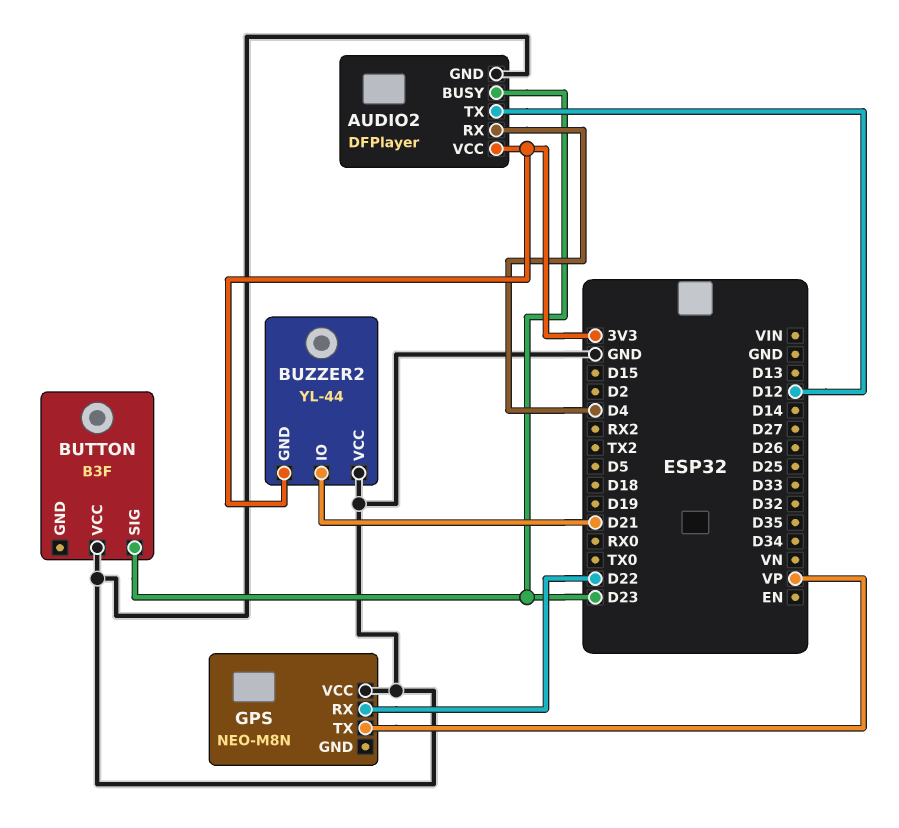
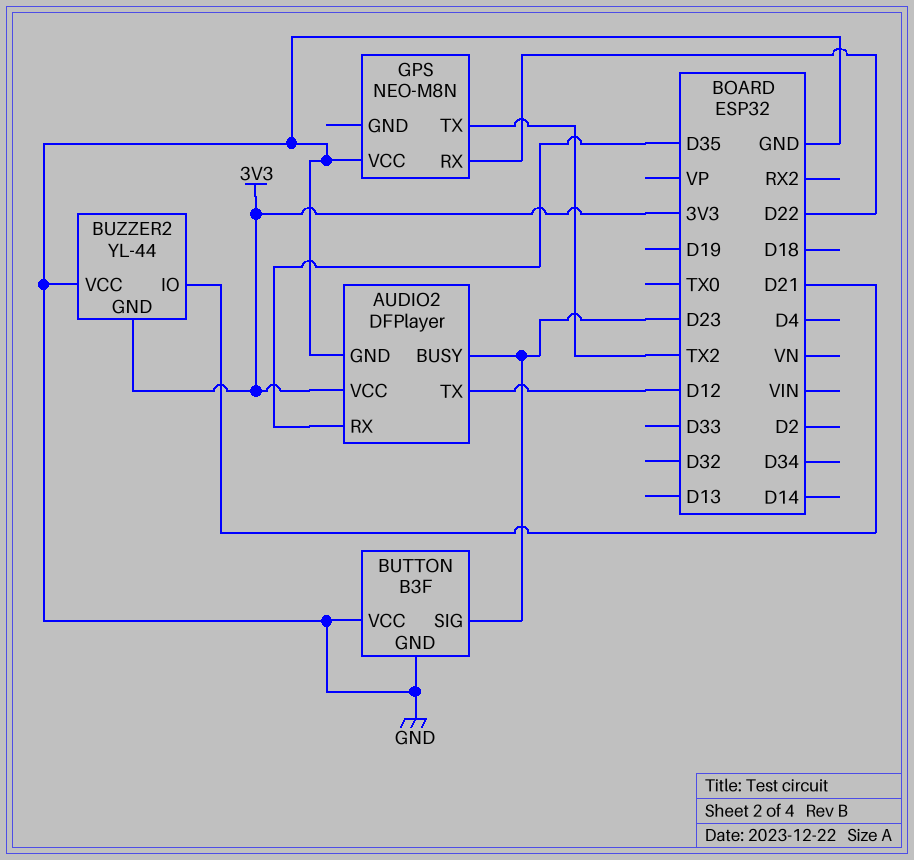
AUDIO2 pin RX: D4 -> D35
BUTTON pin GND: none -> GND
GPS pin TX: VP -> TX2

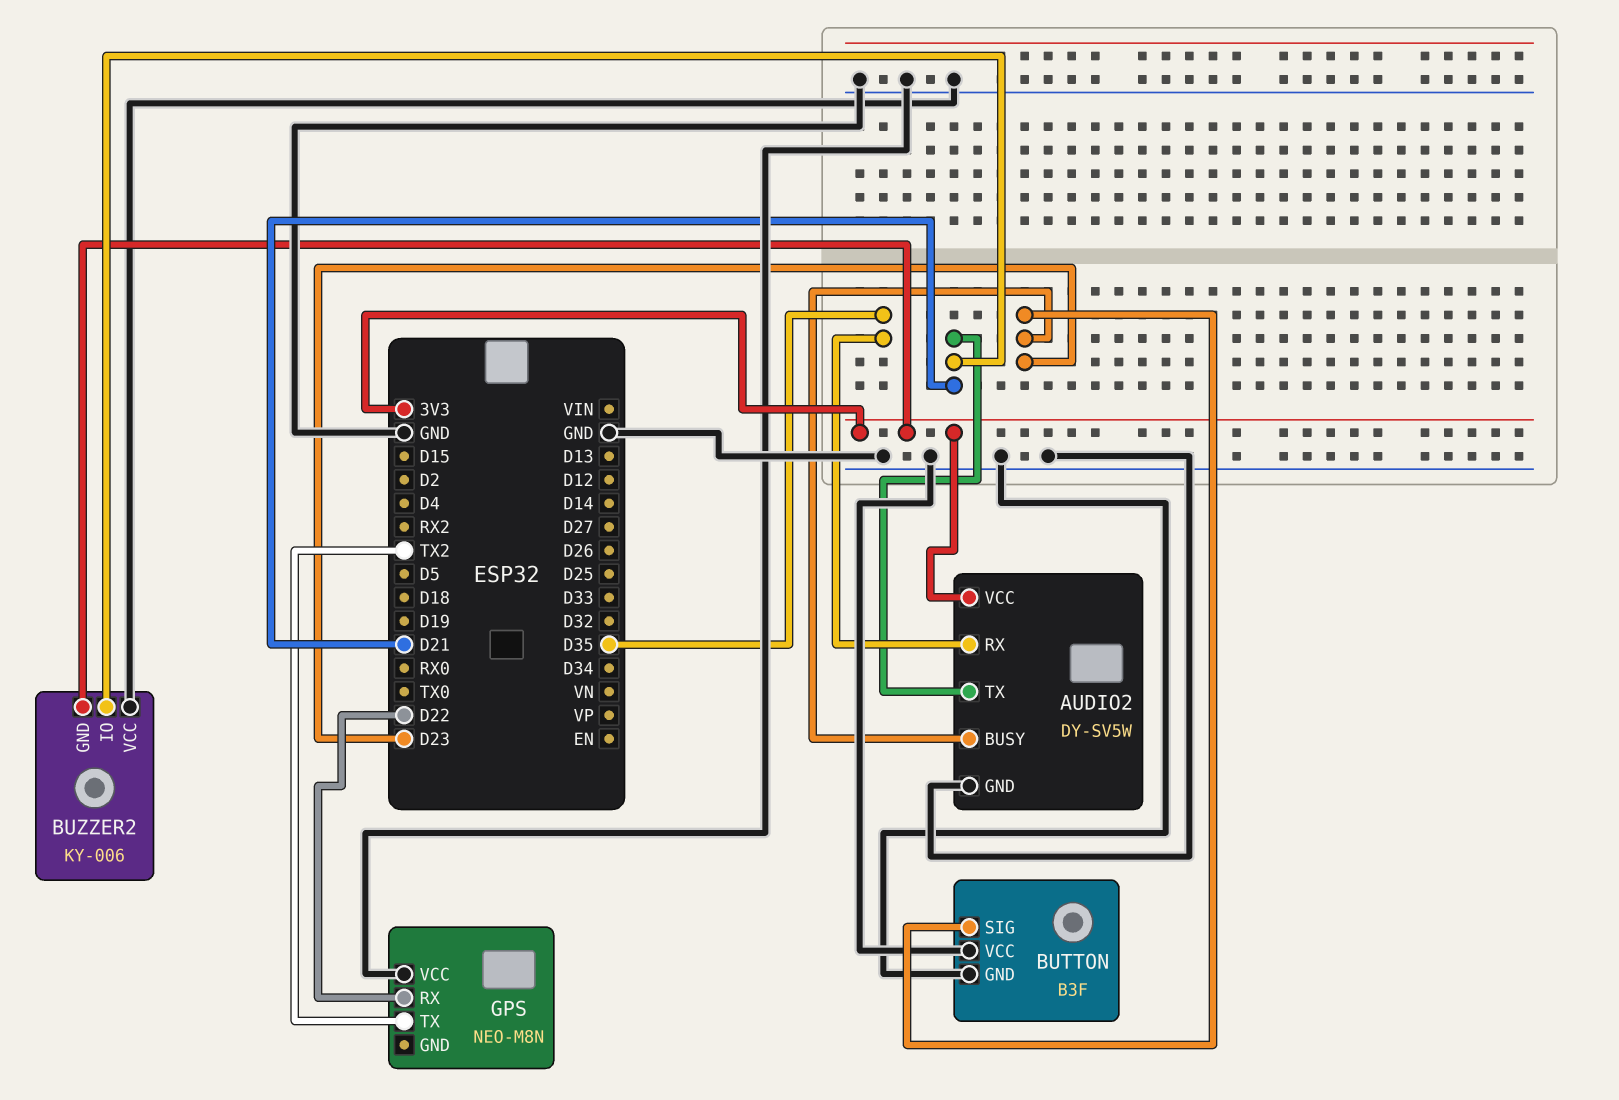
AUDIO2: DFPlayer -> DY-SV5W
AUDIO2 pin TX: D12 -> D21
BUZZER2: YL-44 -> KY-006

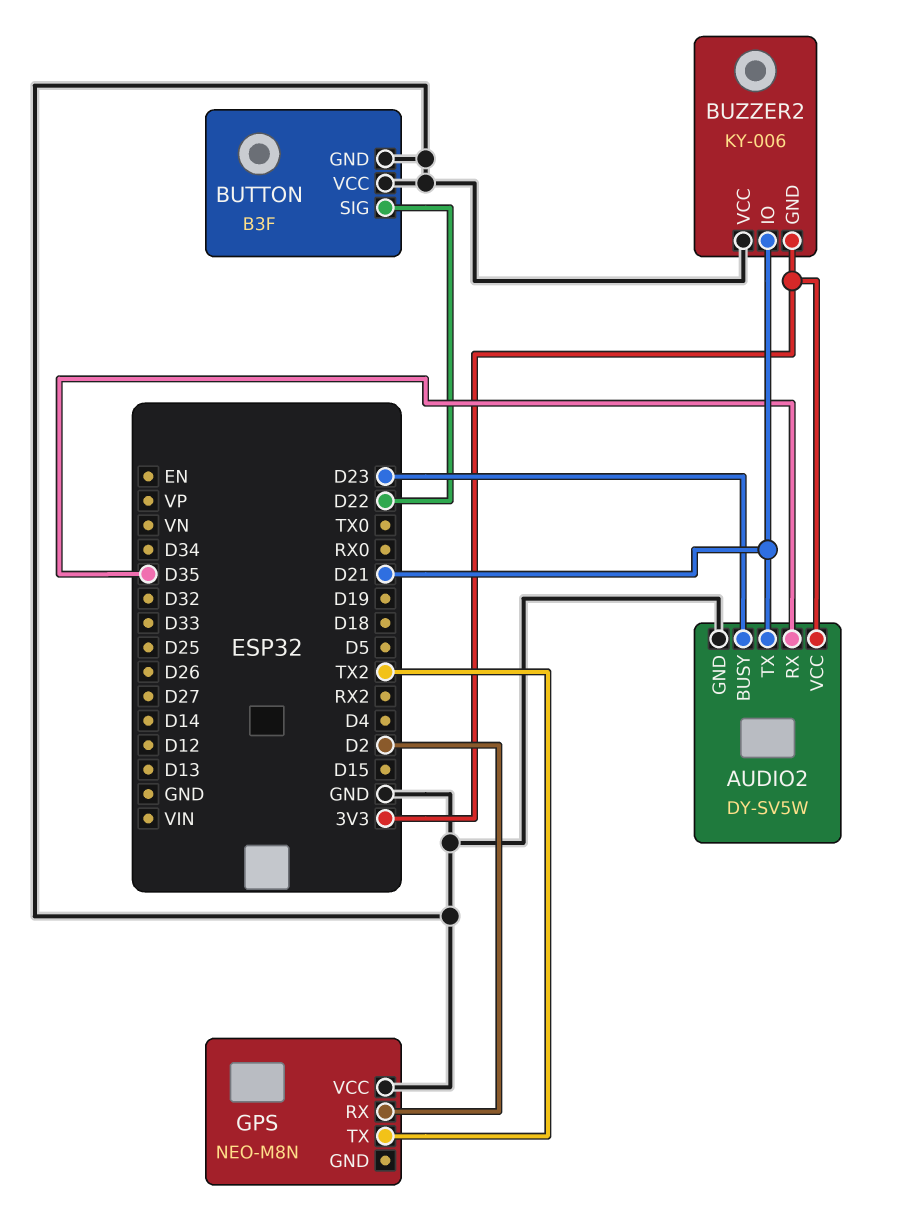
BUTTON pin SIG: D23 -> D22
GPS pin RX: D22 -> D2

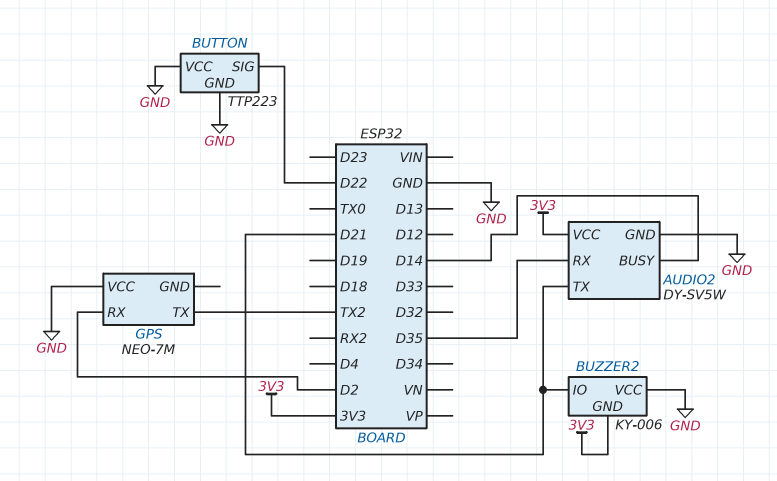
AUDIO2 pin BUSY: D23 -> D14
BUTTON: B3F -> TTP223
GPS: NEO-M8N -> NEO-7M

